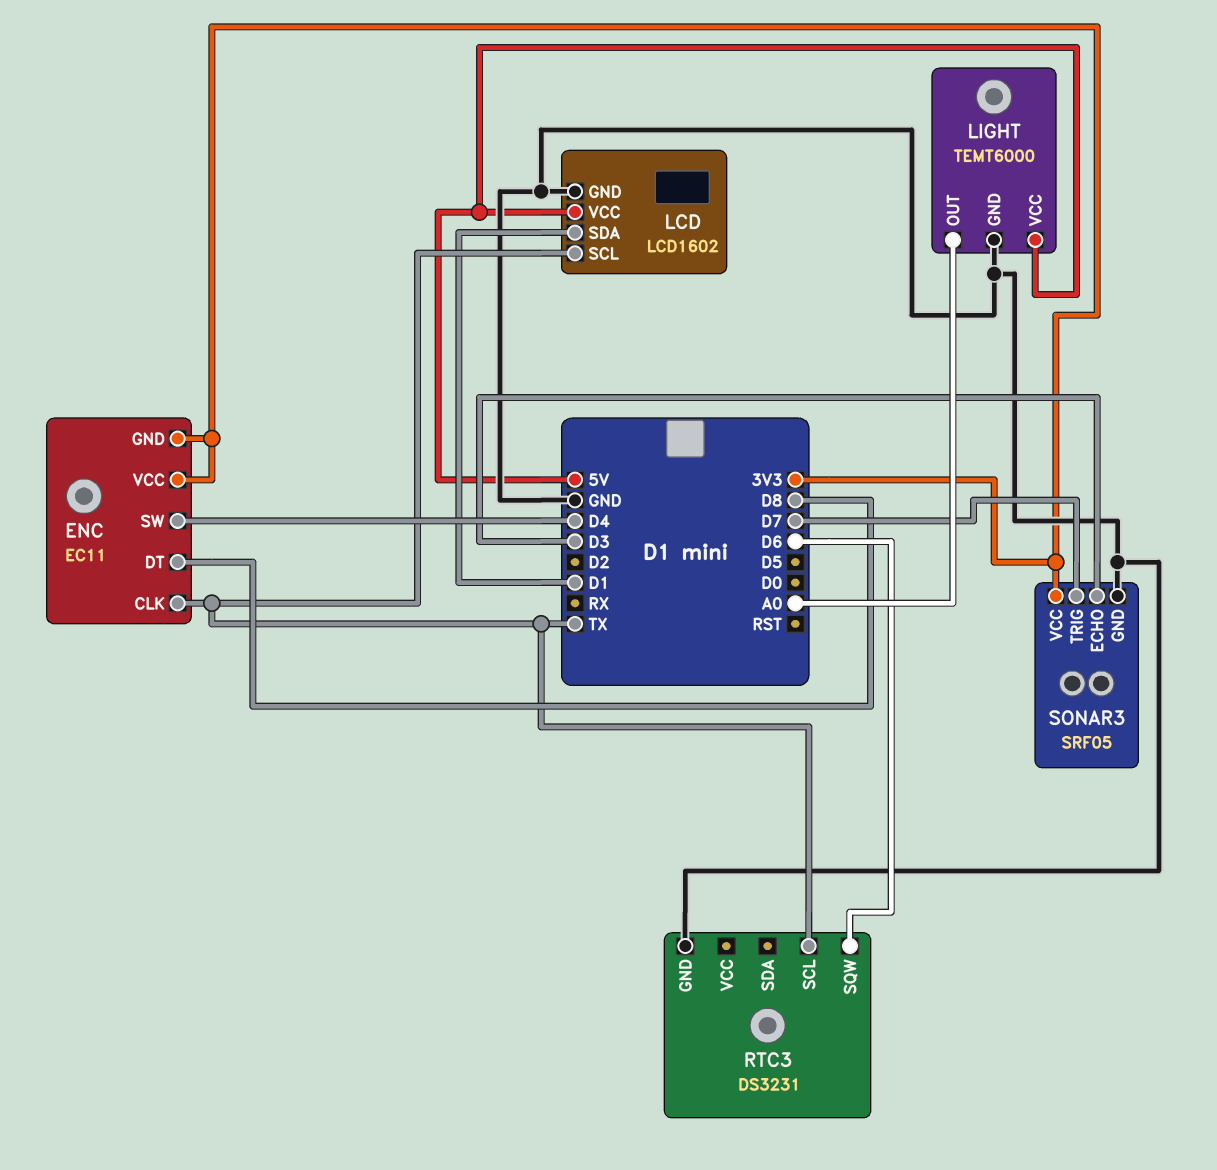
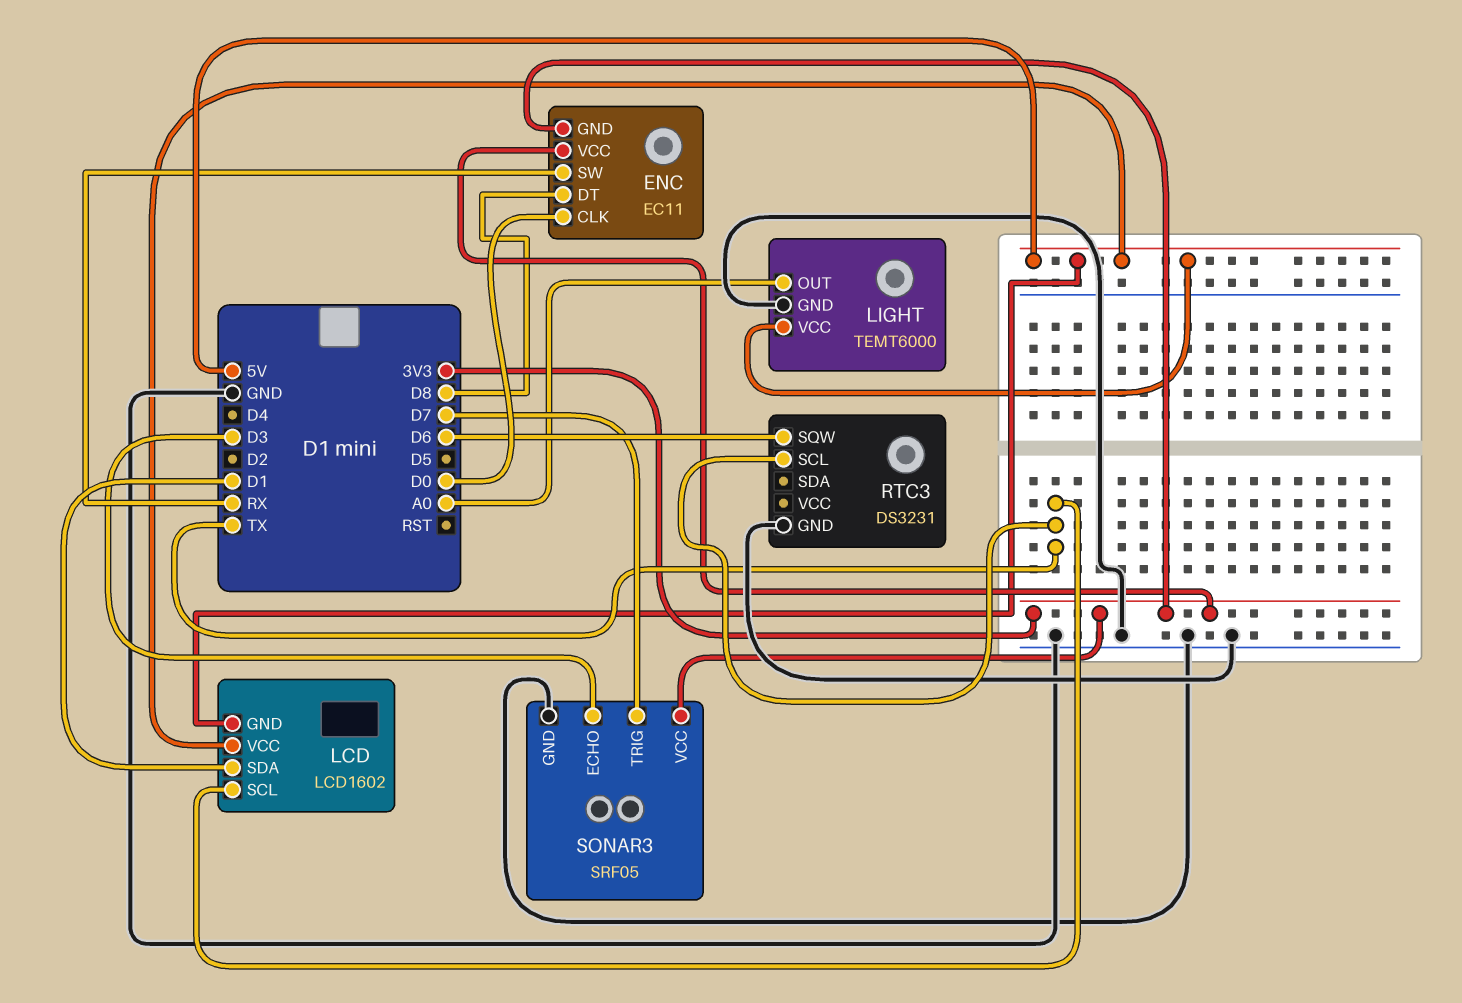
ENC pin CLK: TX -> D0
ENC pin SW: D4 -> RX
LCD pin GND: GND -> 5V

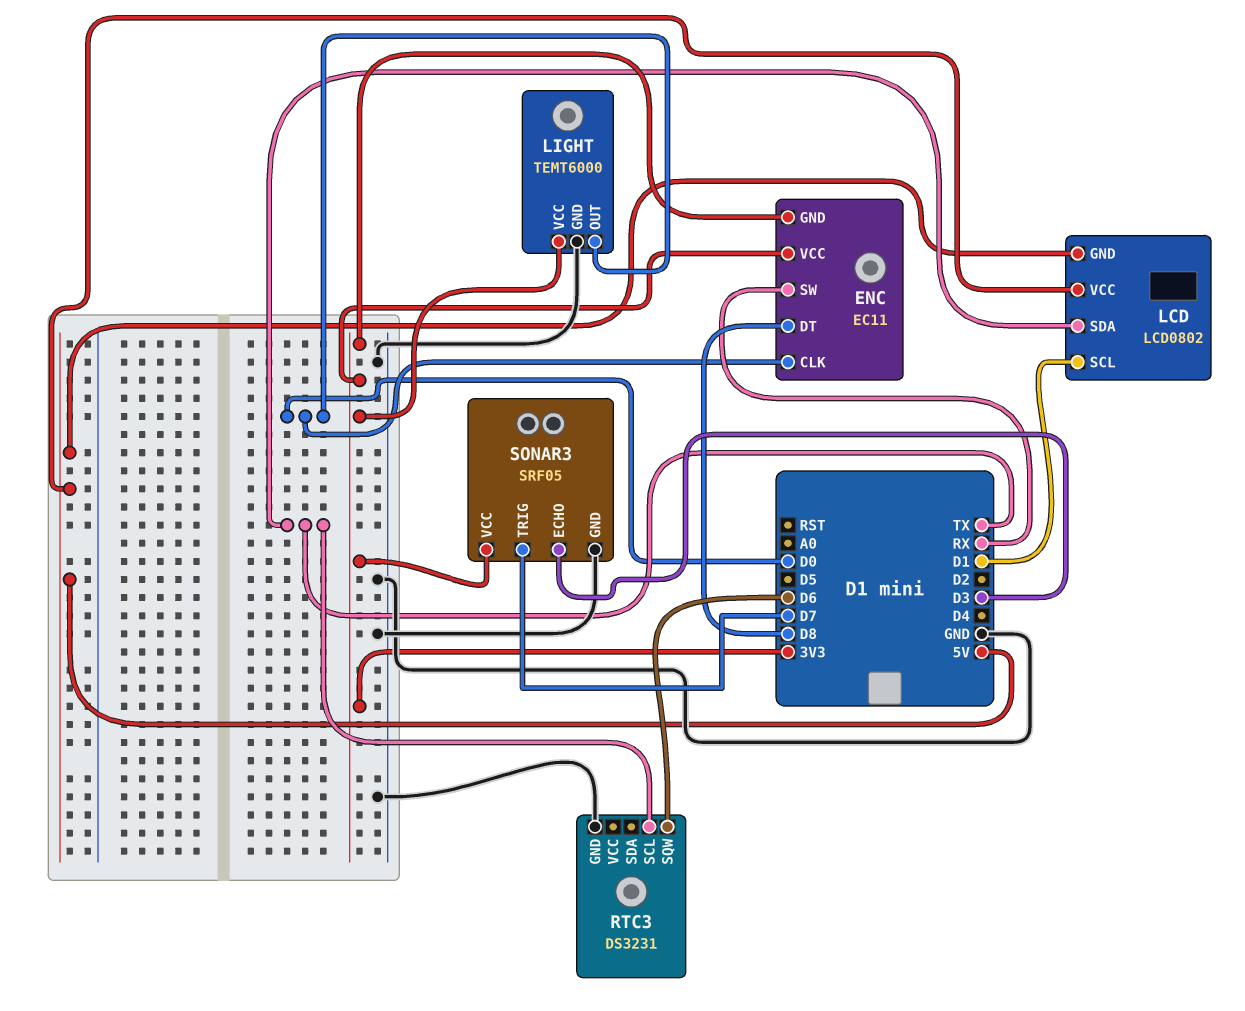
LCD: LCD1602 -> LCD0802
LCD pin SCL: TX -> D1
LCD pin SDA: D1 -> TX
LIGHT pin OUT: A0 -> D0
LIGHT pin VCC: 5V -> 3V3

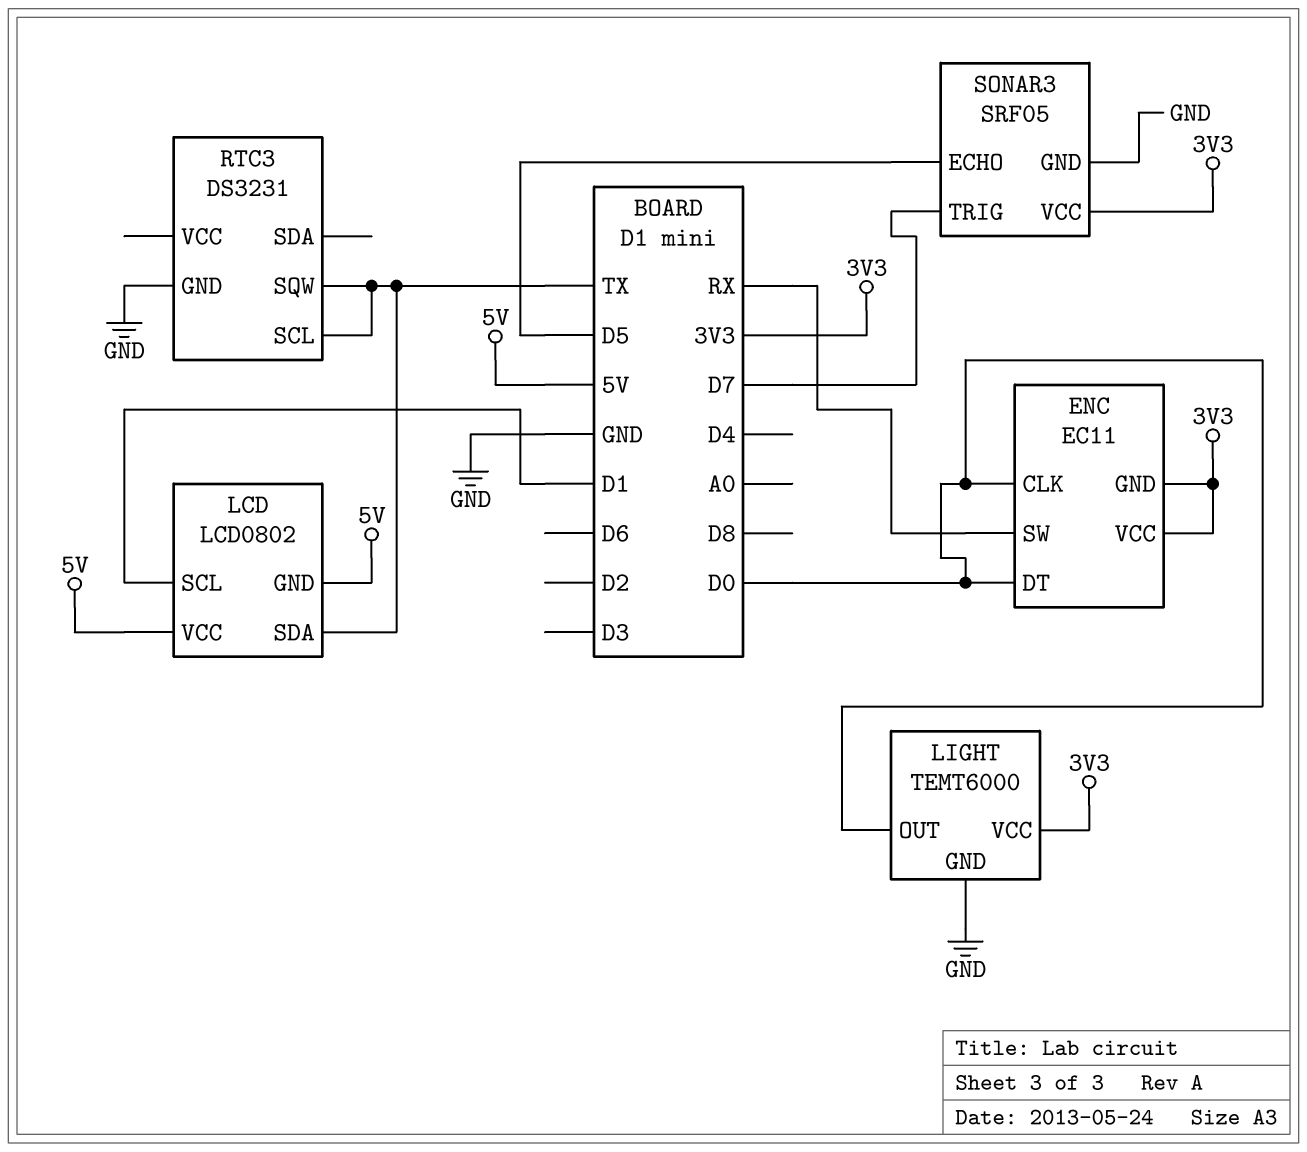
ENC pin DT: D8 -> D0
RTC3 pin SQW: D6 -> TX
SONAR3 pin ECHO: D3 -> D5

